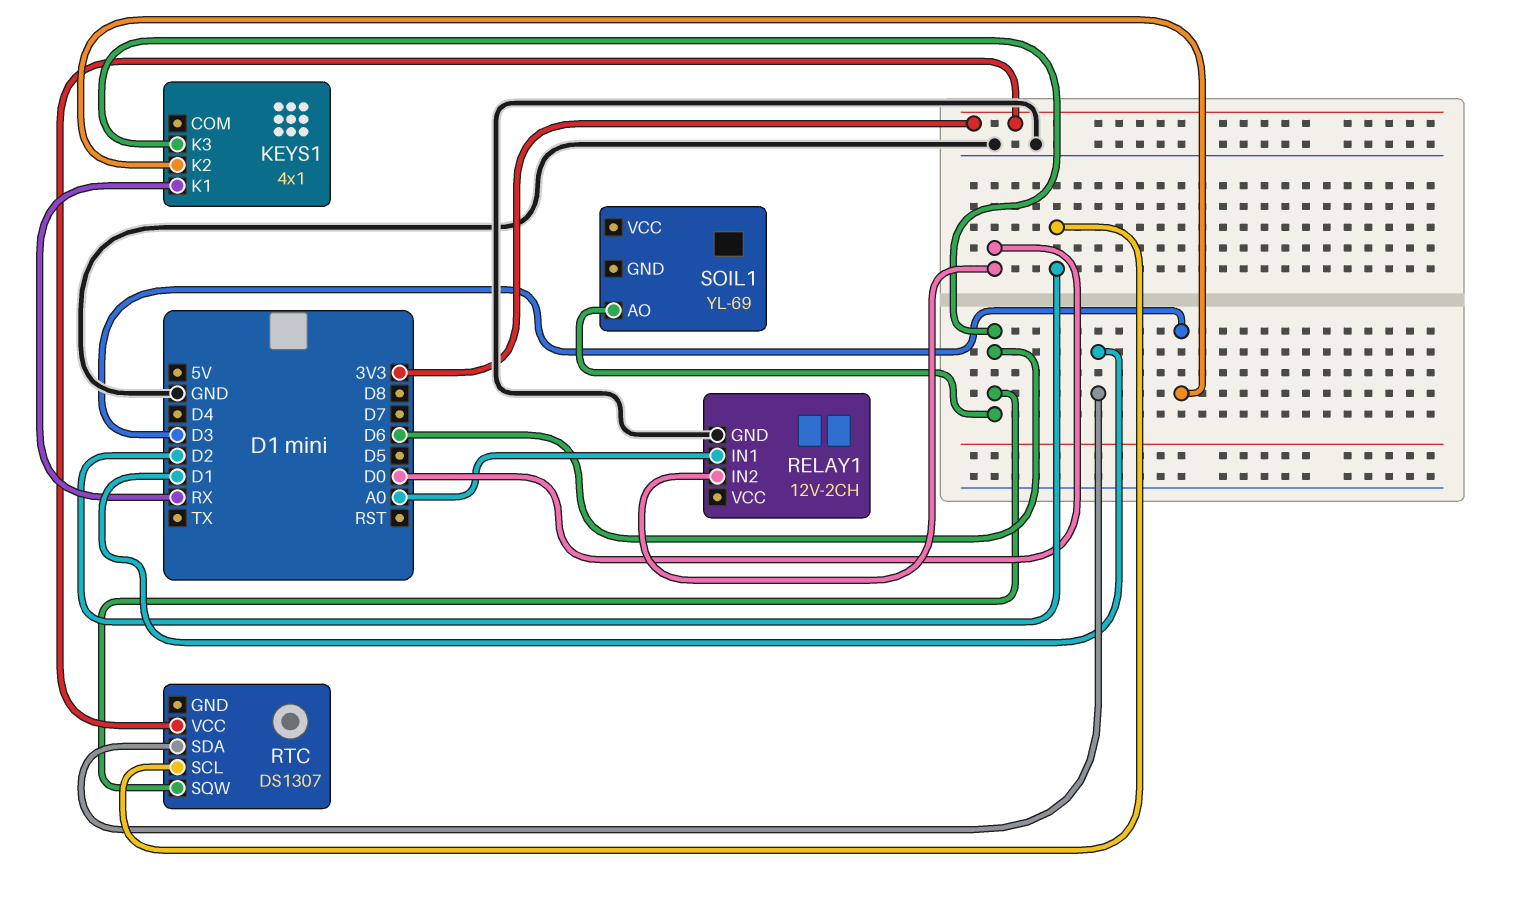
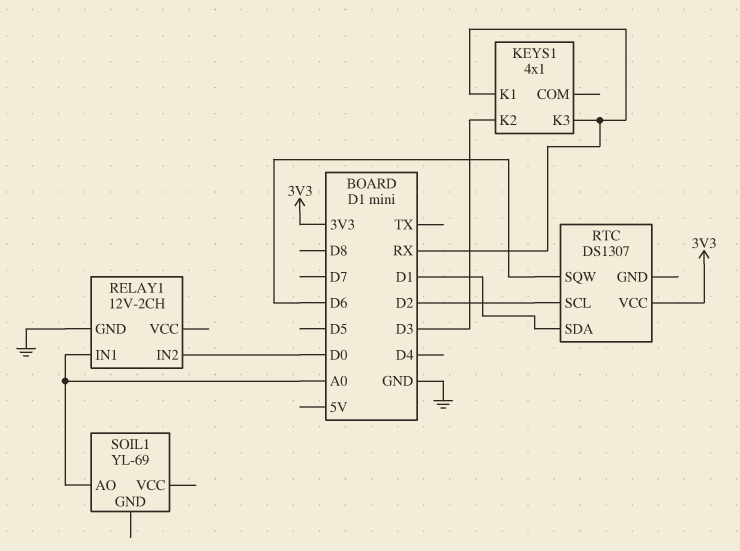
KEYS1 pin K3: D6 -> RX
SOIL1 pin AO: D6 -> A0

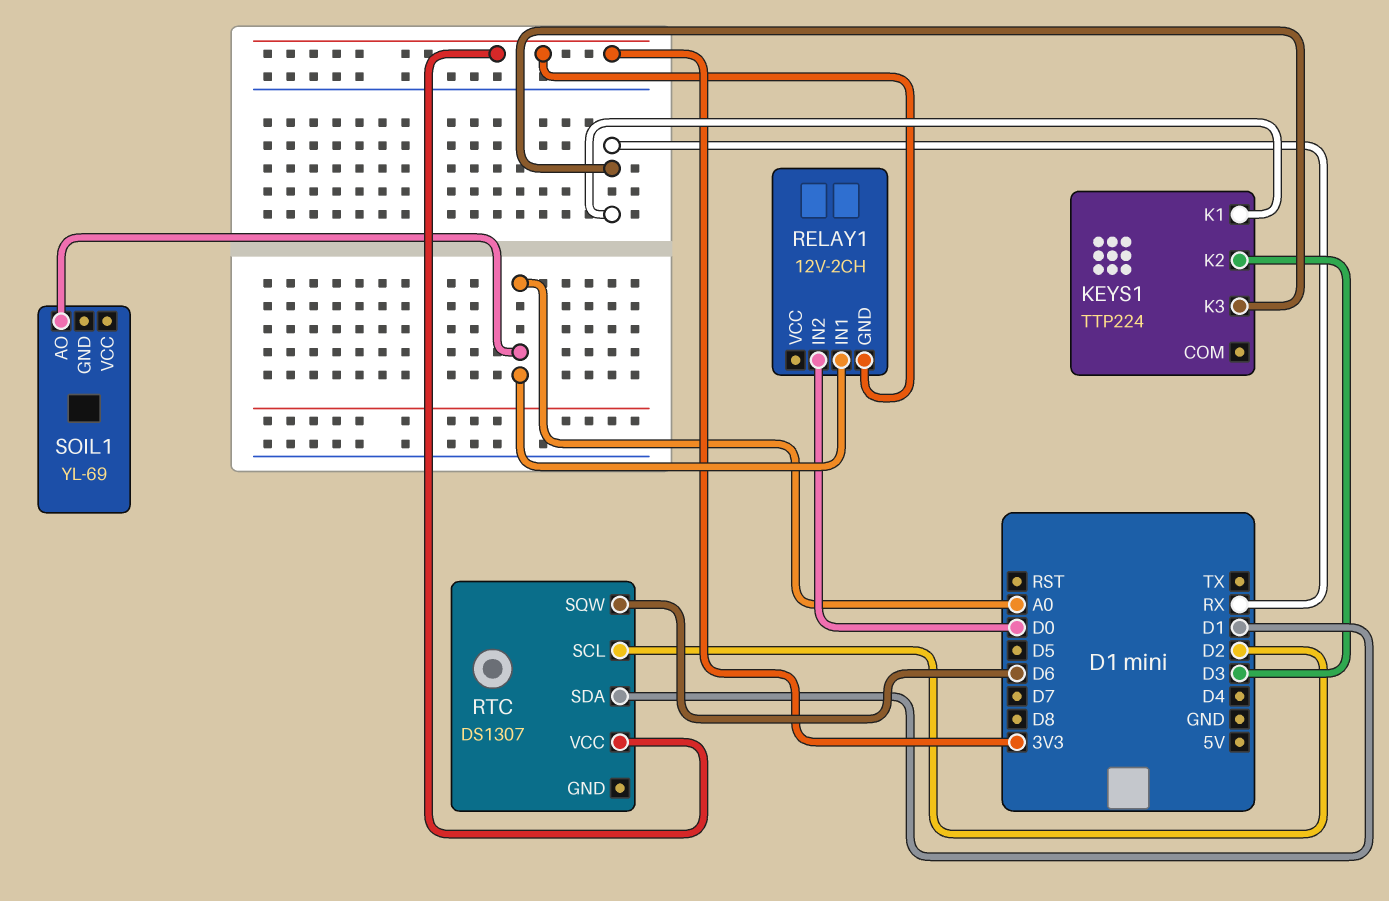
KEYS1: 4x1 -> TTP224
RELAY1 pin GND: GND -> 3V3

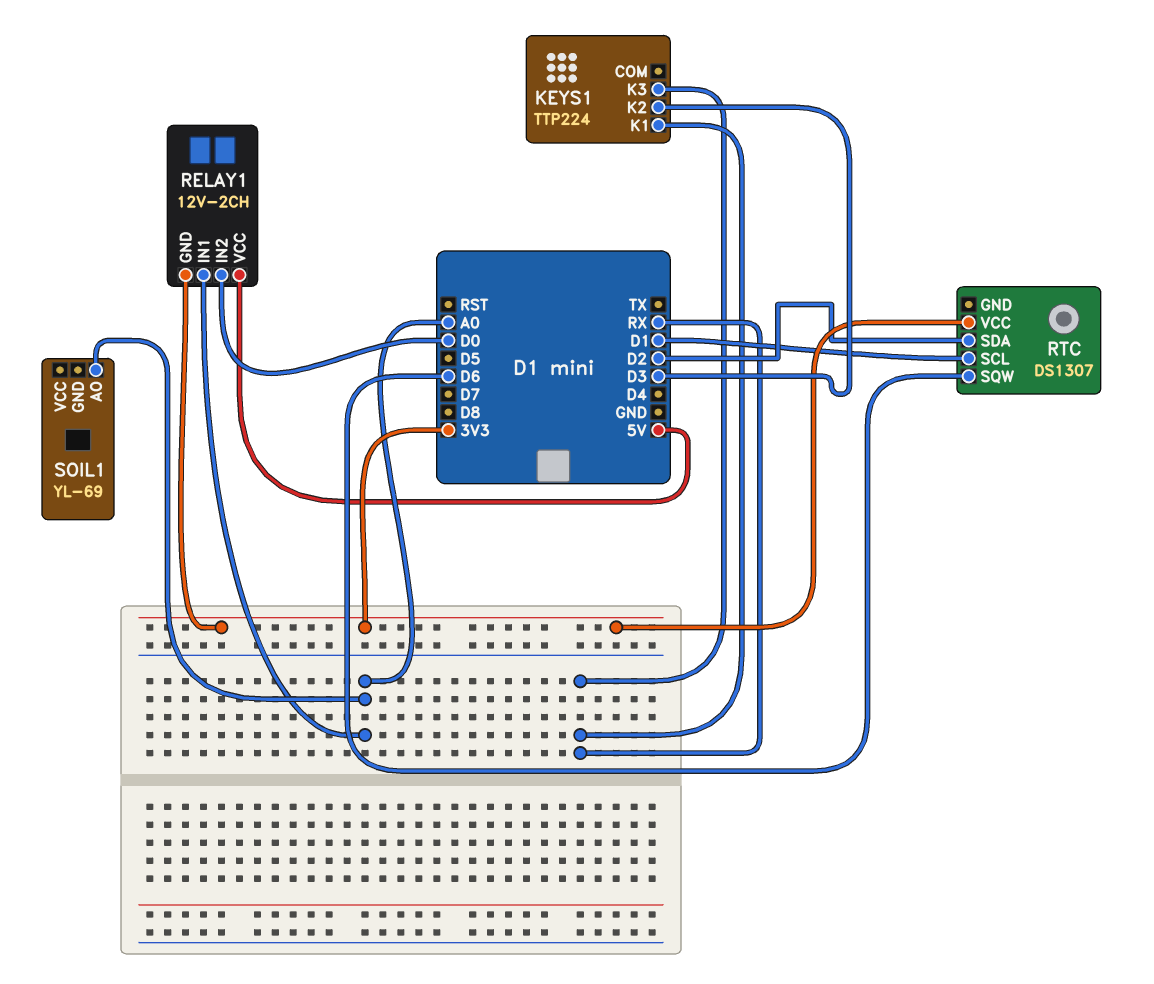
RELAY1 pin VCC: none -> 5V
RTC pin SCL: D2 -> D1
RTC pin SDA: D1 -> D2

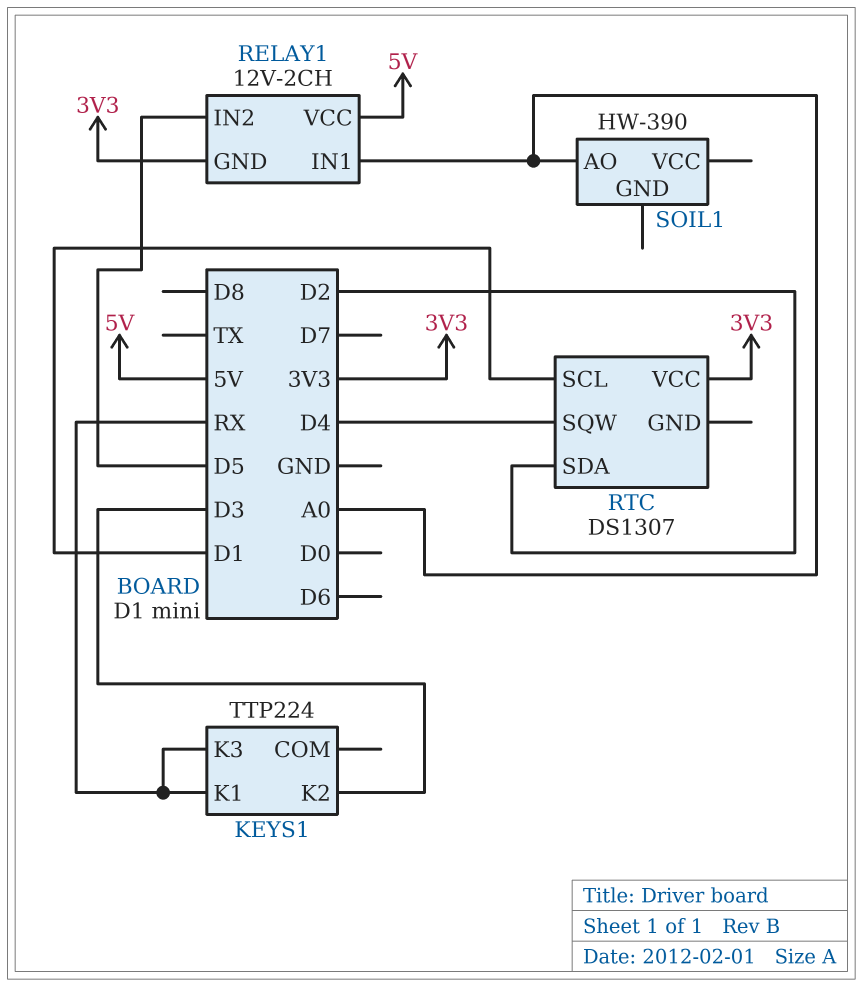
RELAY1 pin IN2: D0 -> D5
RTC pin SQW: D6 -> D4
SOIL1: YL-69 -> HW-390

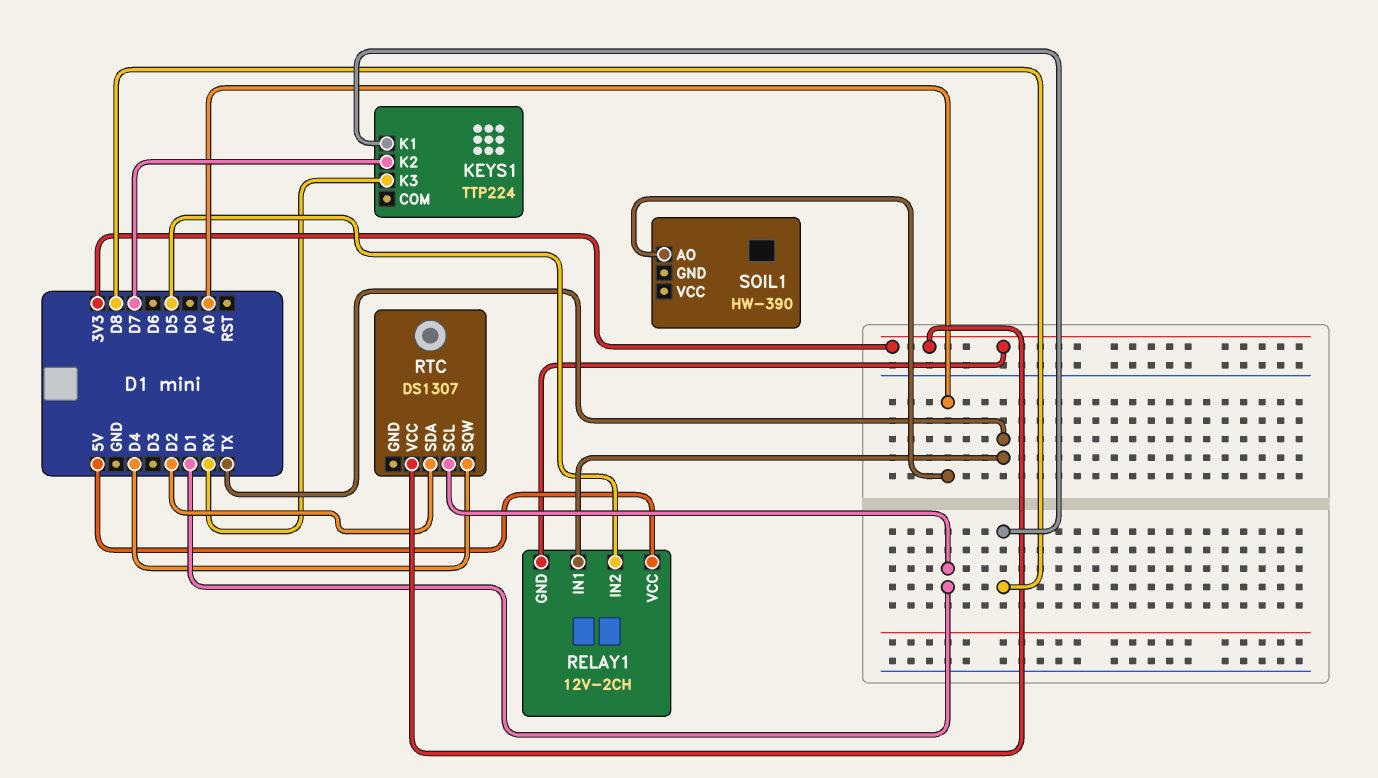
KEYS1 pin K1: RX -> D8
KEYS1 pin K2: D3 -> D7
RELAY1 pin IN1: A0 -> TX

